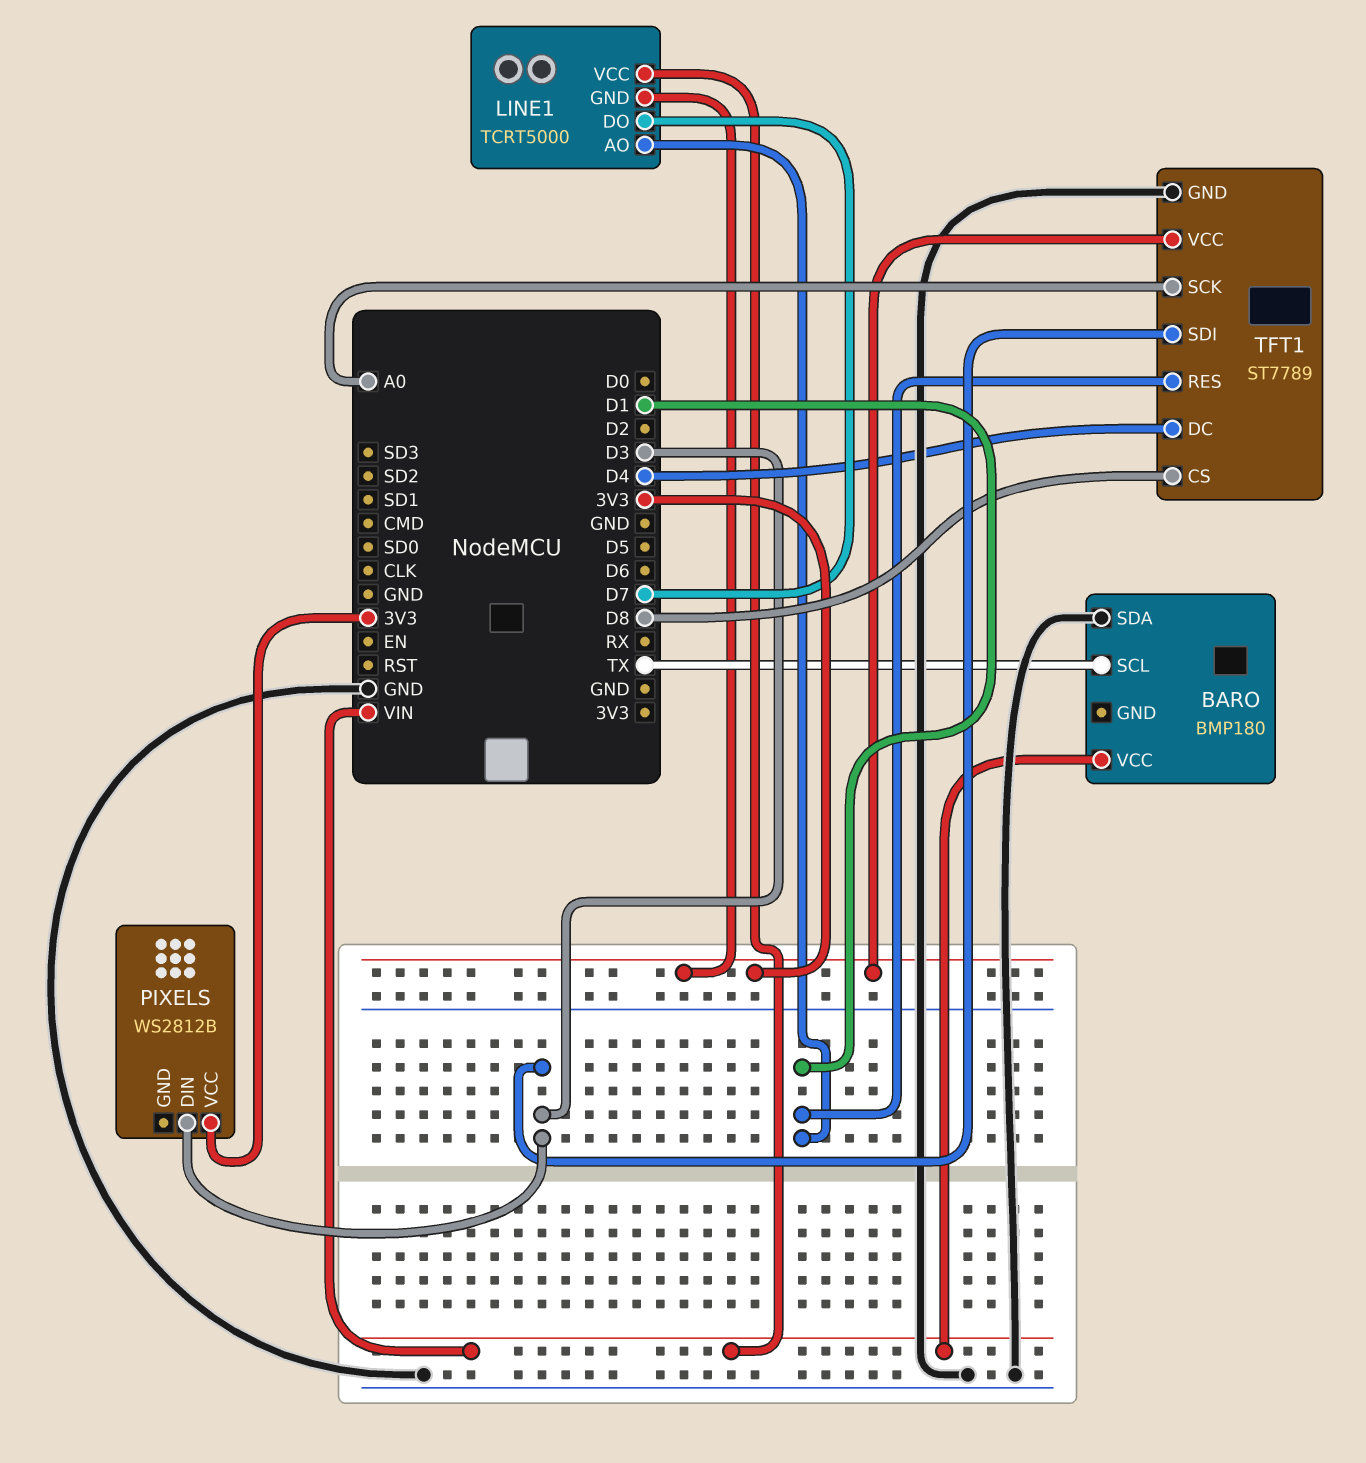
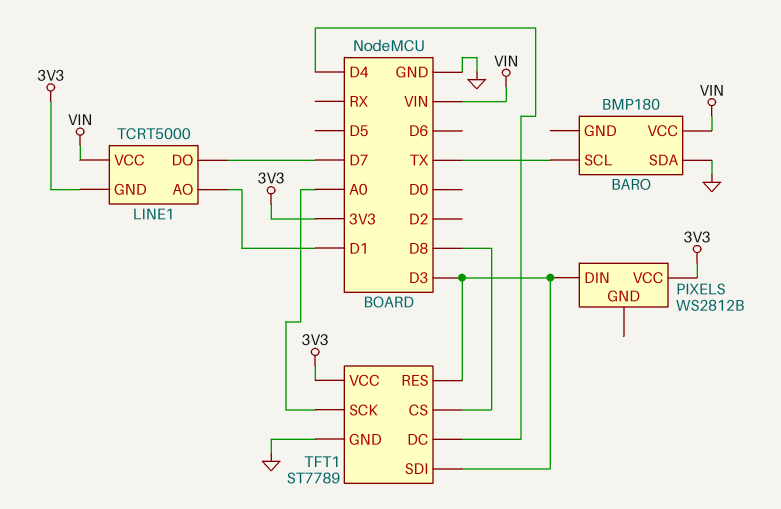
TFT1 pin RES: D1 -> D3

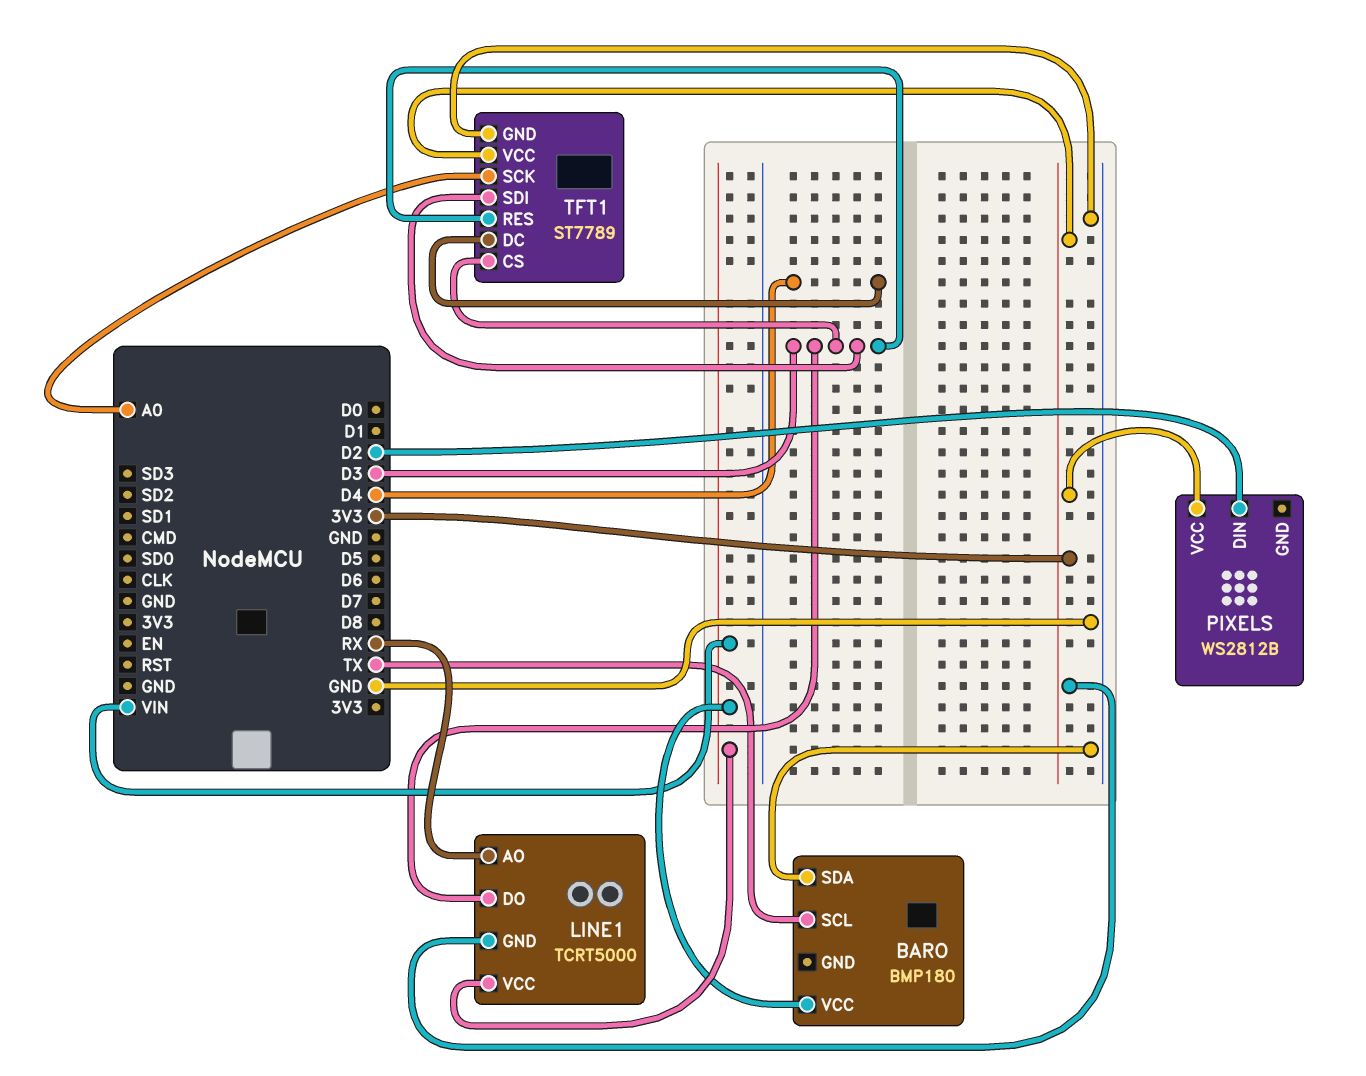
LINE1 pin AO: D1 -> RX
LINE1 pin DO: D7 -> D3
PIXELS pin DIN: D3 -> D2
TFT1 pin CS: D8 -> D3

